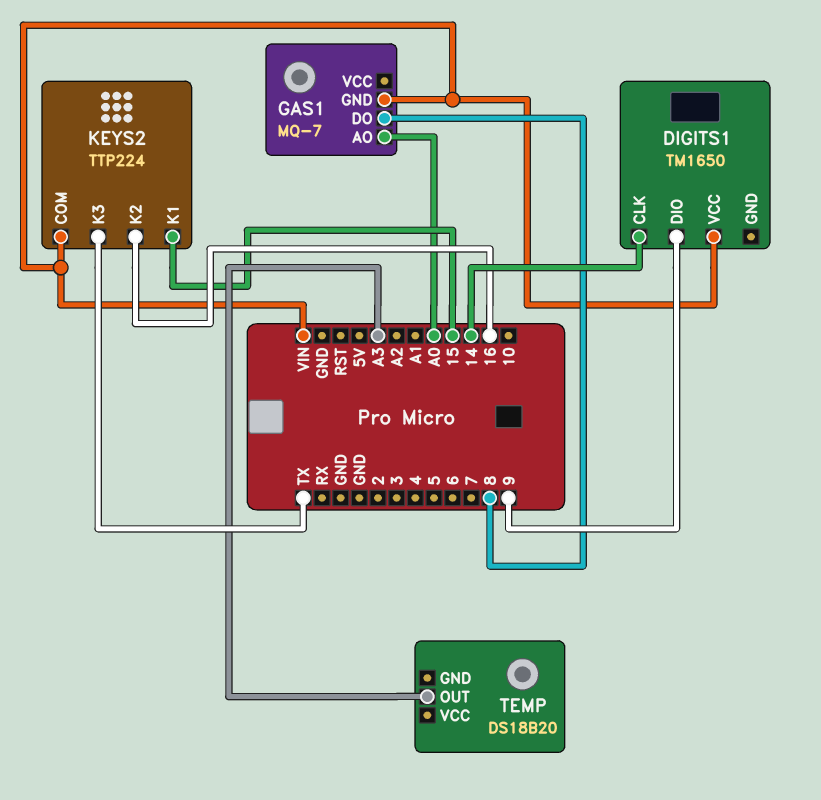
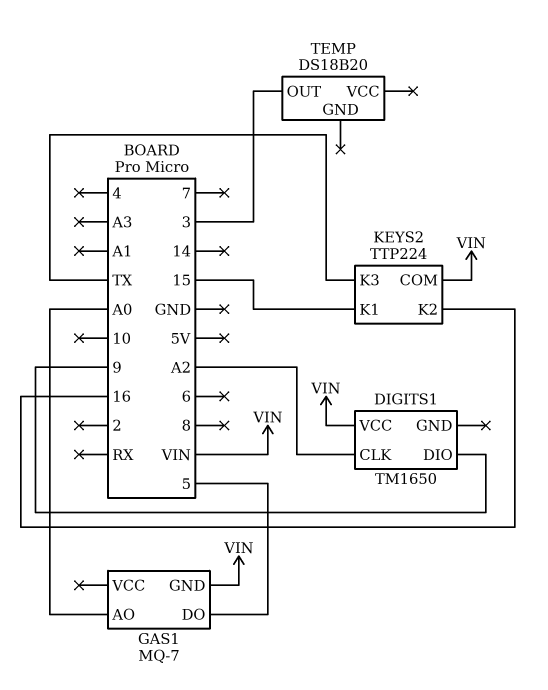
DIGITS1 pin CLK: 14 -> A2
GAS1 pin DO: 8 -> 5
TEMP pin OUT: A3 -> 3

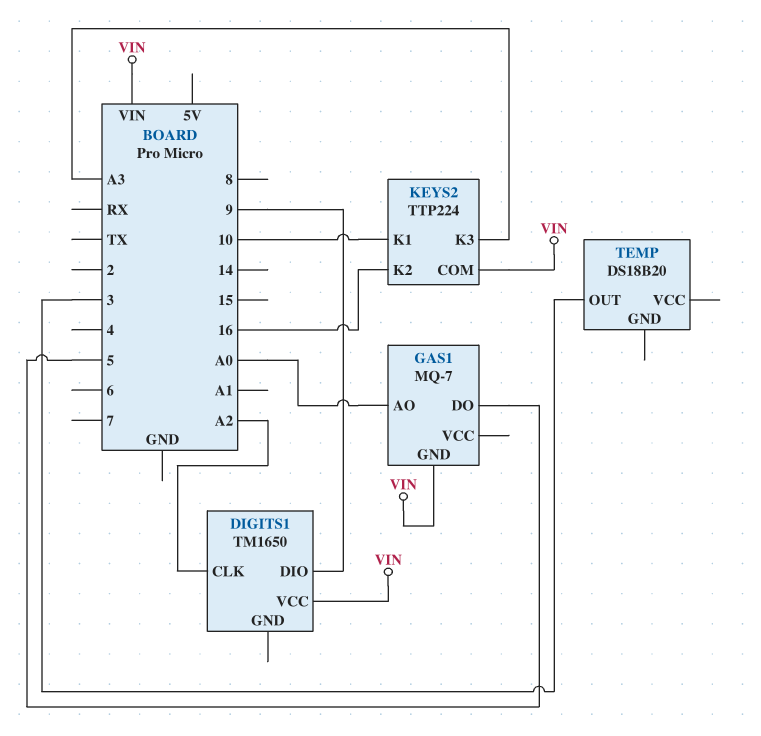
KEYS2 pin K1: 15 -> 10
KEYS2 pin K3: TX -> A3

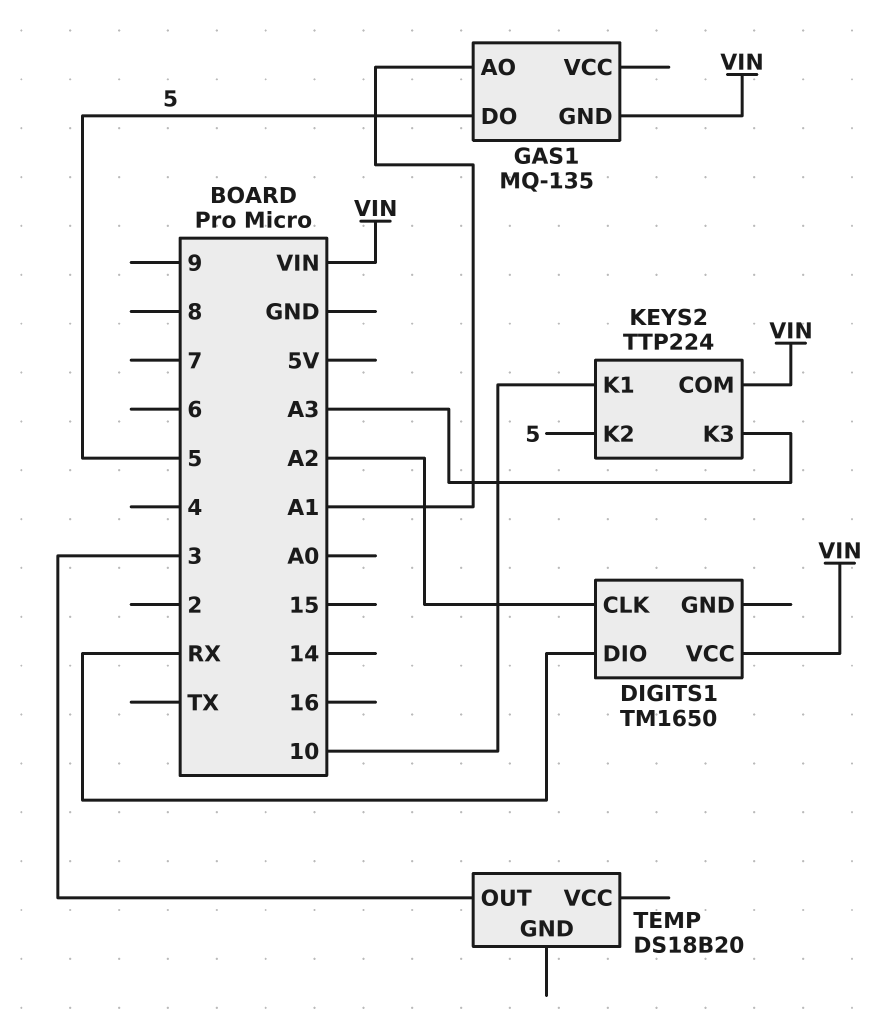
DIGITS1 pin DIO: 9 -> RX
GAS1: MQ-7 -> MQ-135
GAS1 pin AO: A0 -> A1
KEYS2 pin K2: 16 -> 5

